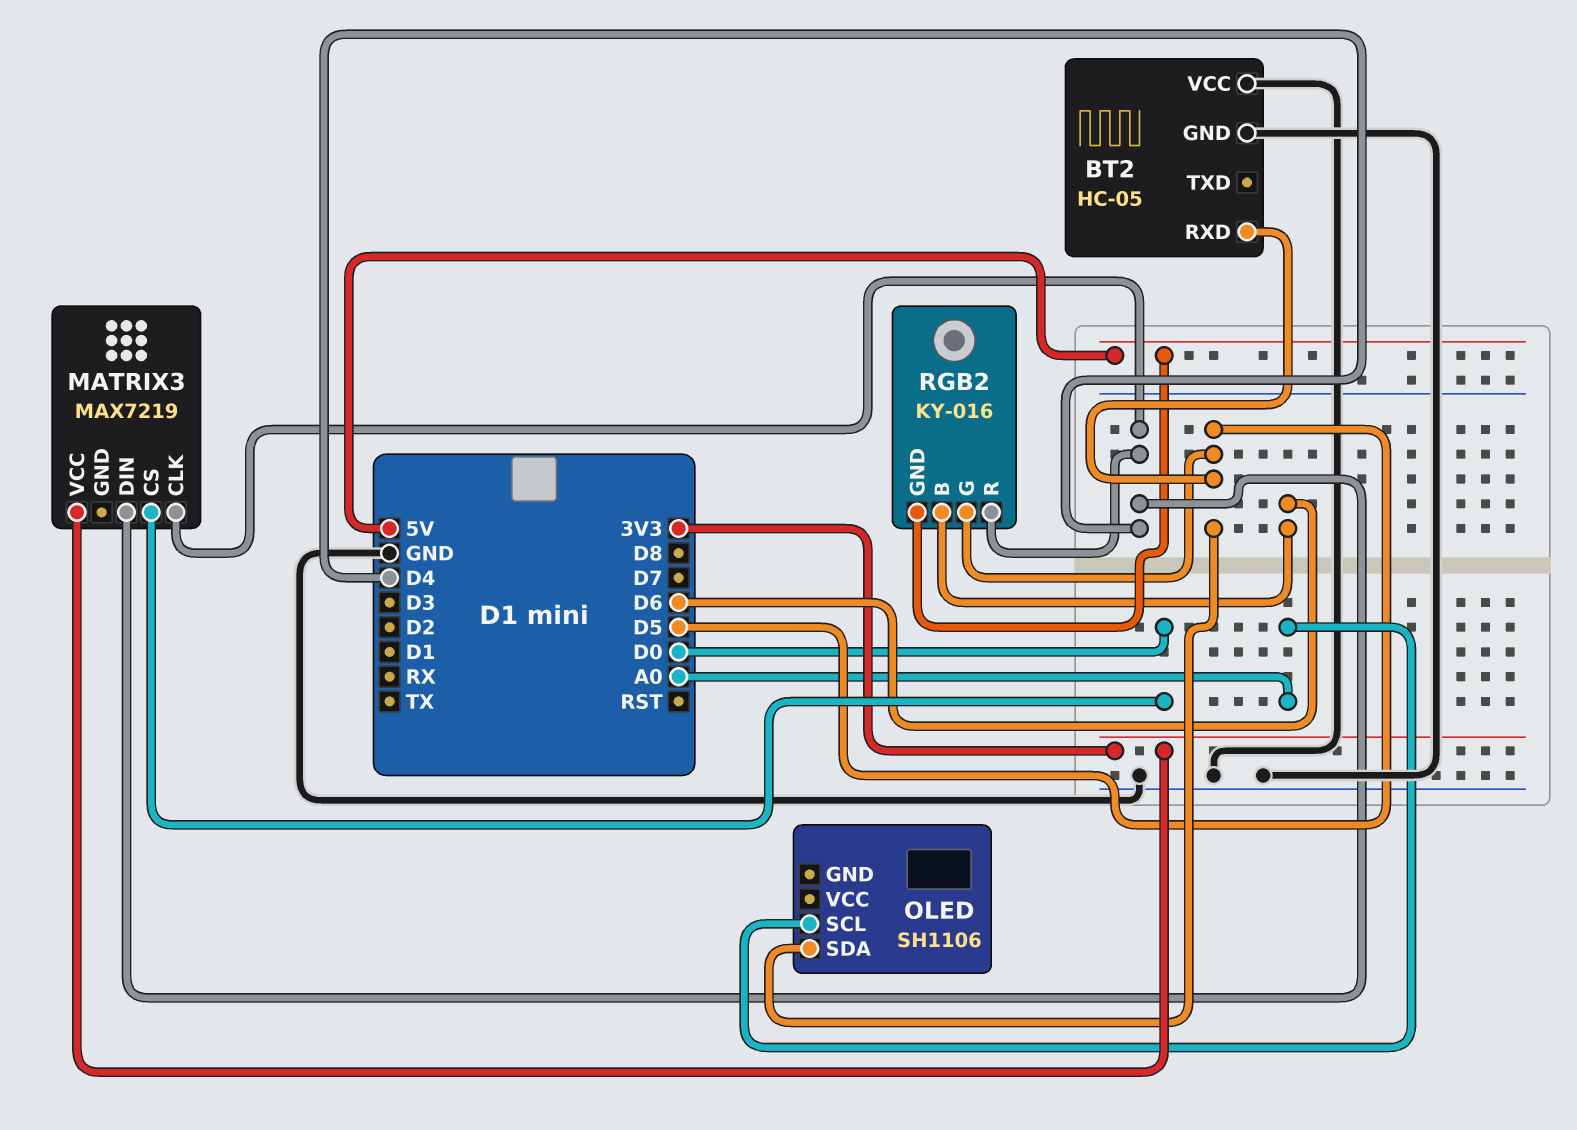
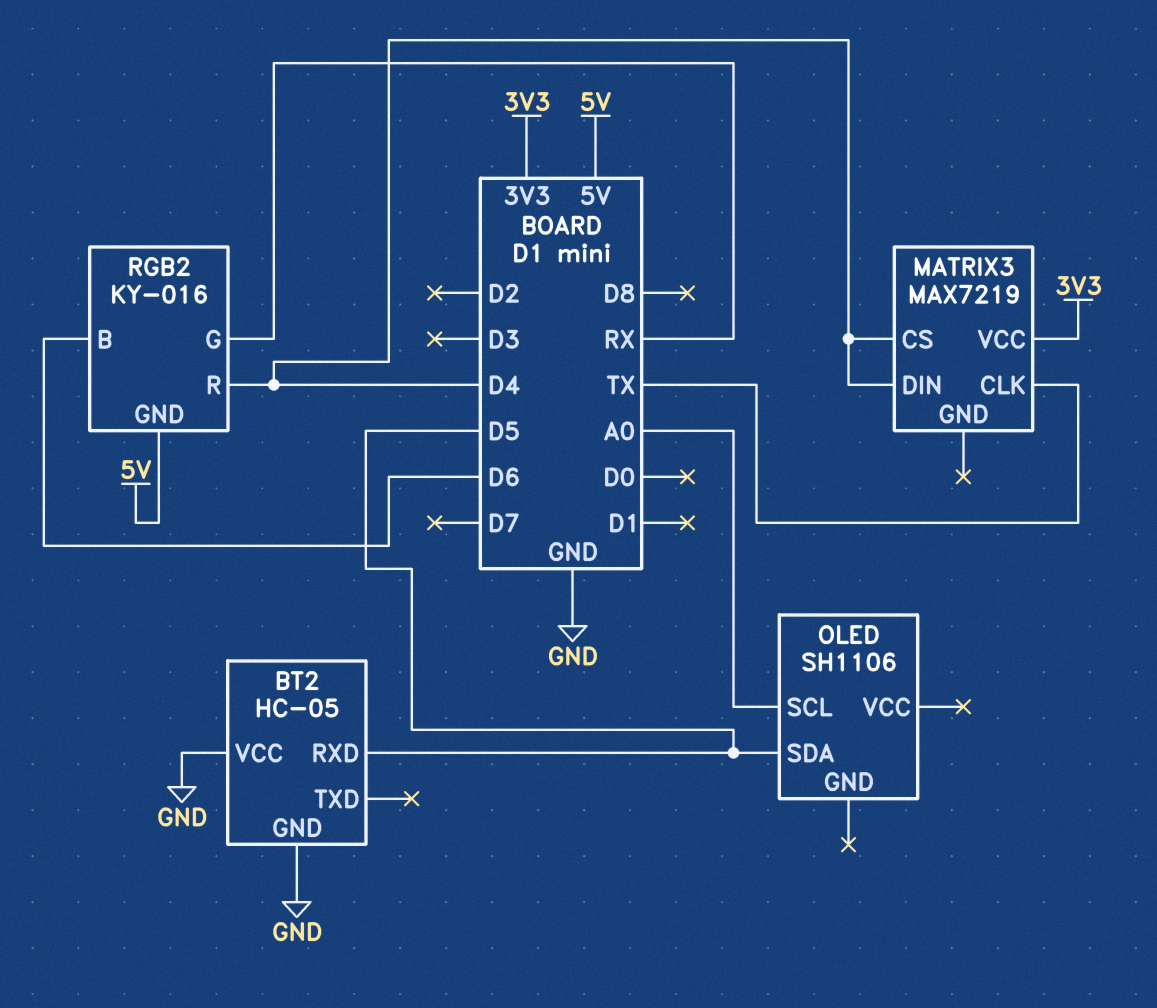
MATRIX3 pin CLK: D4 -> TX
MATRIX3 pin CS: D0 -> D4
RGB2 pin G: D5 -> RX

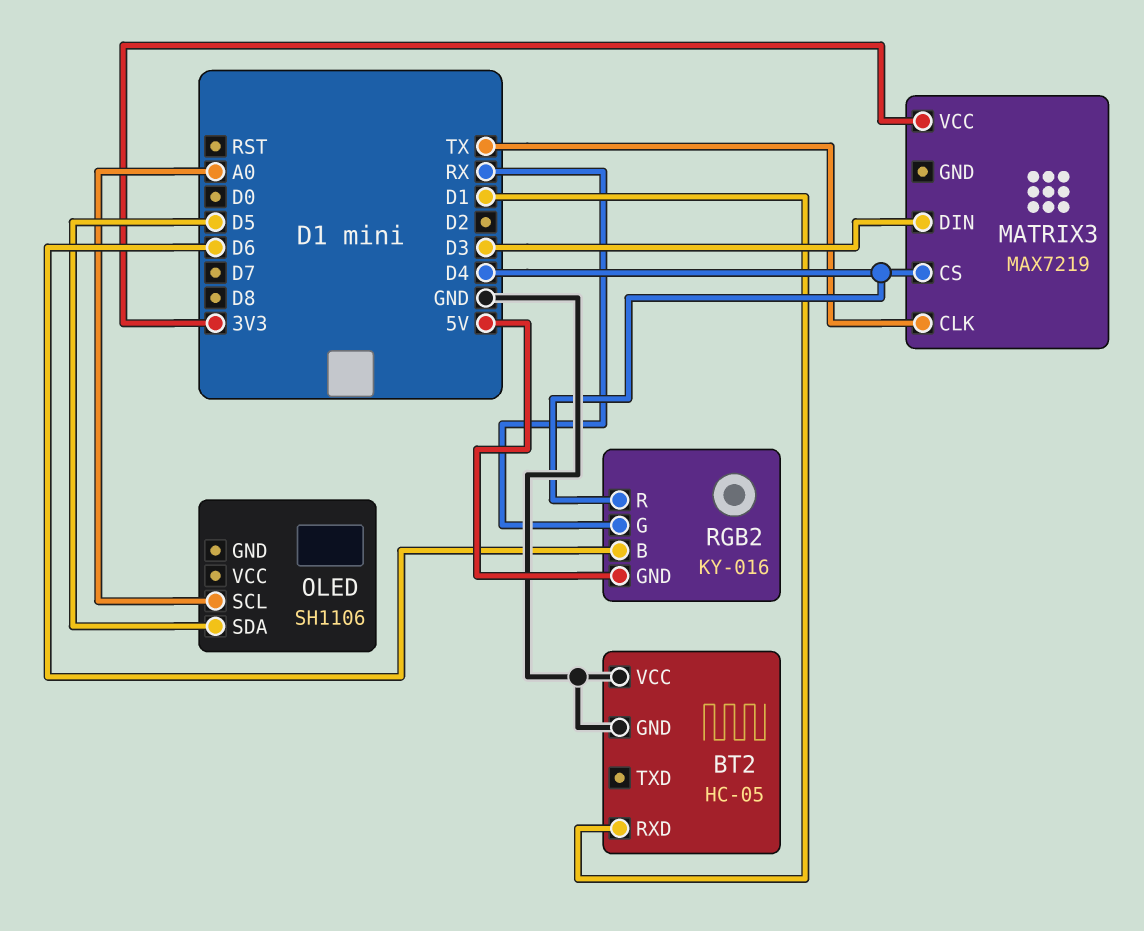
BT2 pin RXD: D5 -> D1
MATRIX3 pin DIN: D4 -> D3

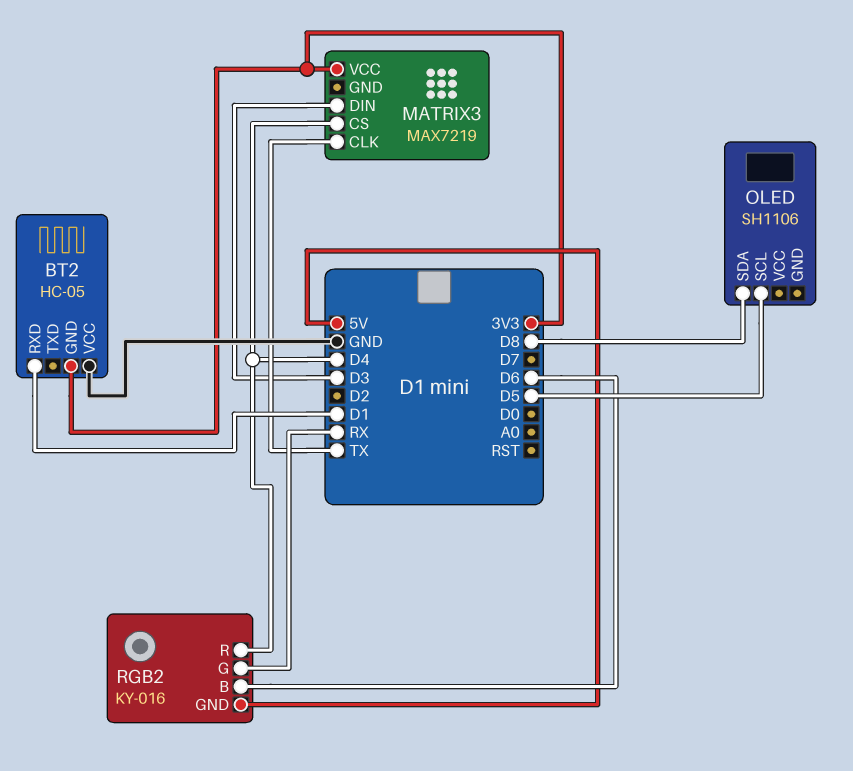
BT2 pin GND: GND -> 3V3
OLED pin SCL: A0 -> D5
OLED pin SDA: D5 -> D8

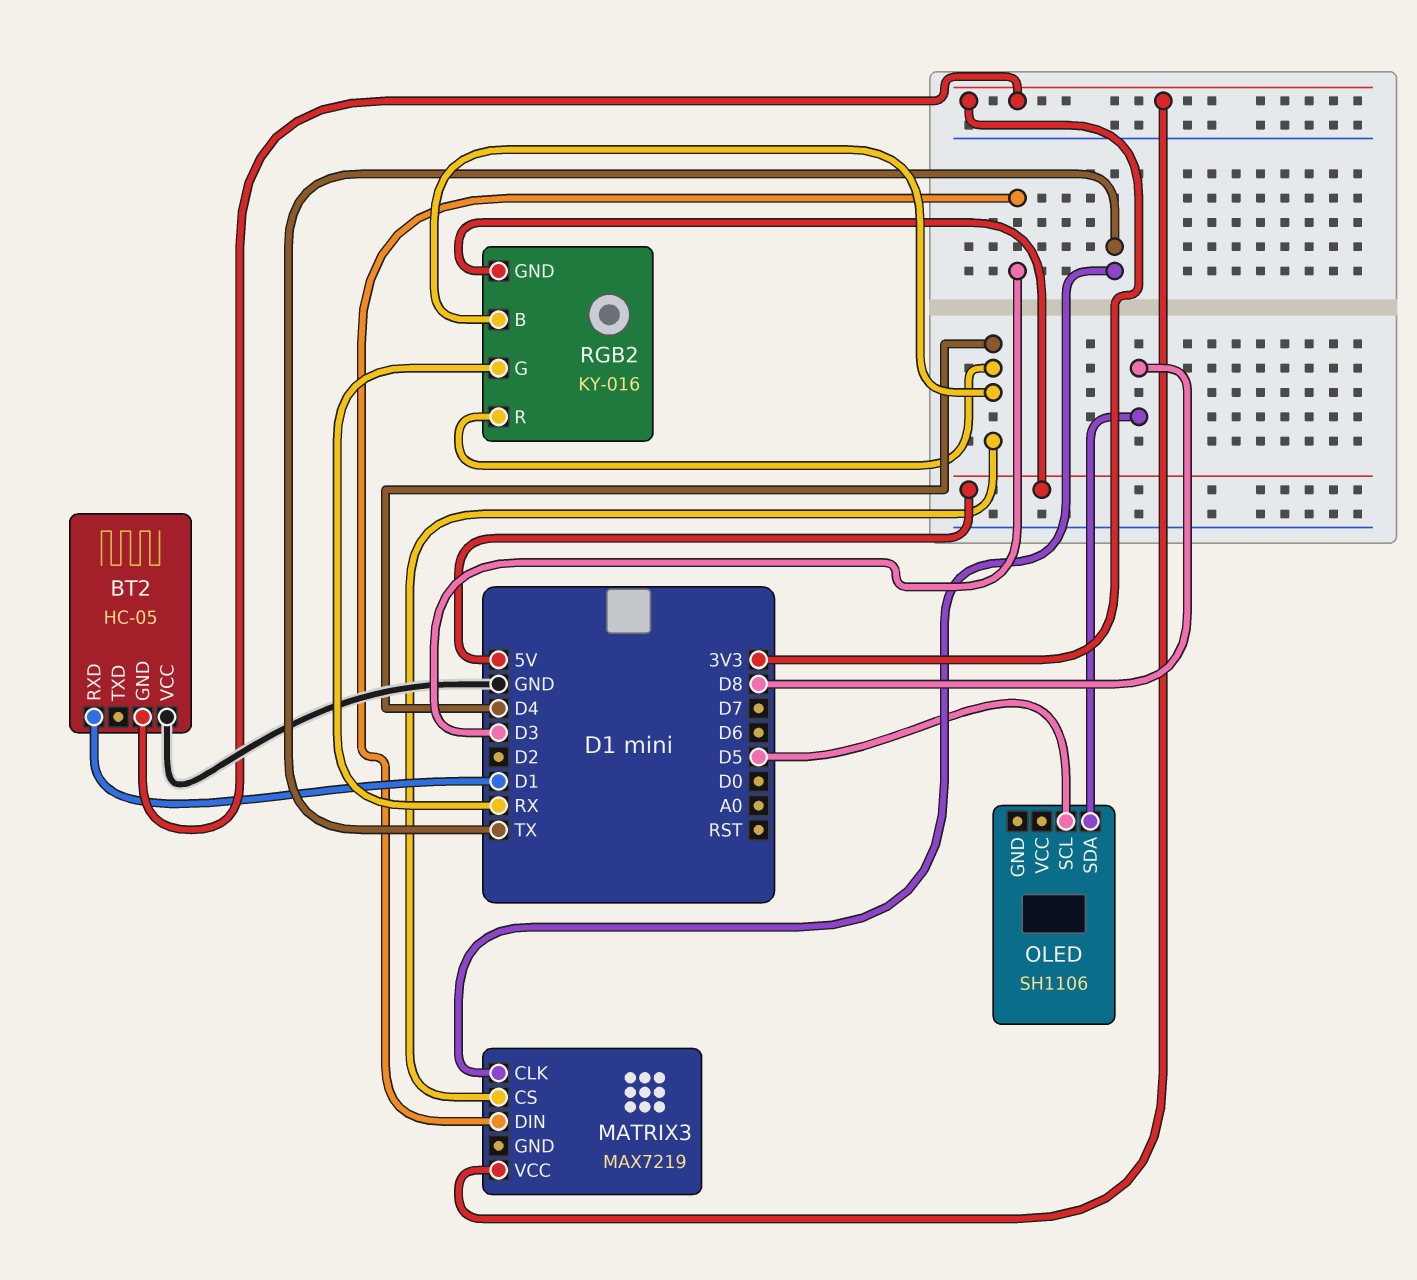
RGB2 pin B: D6 -> D4

